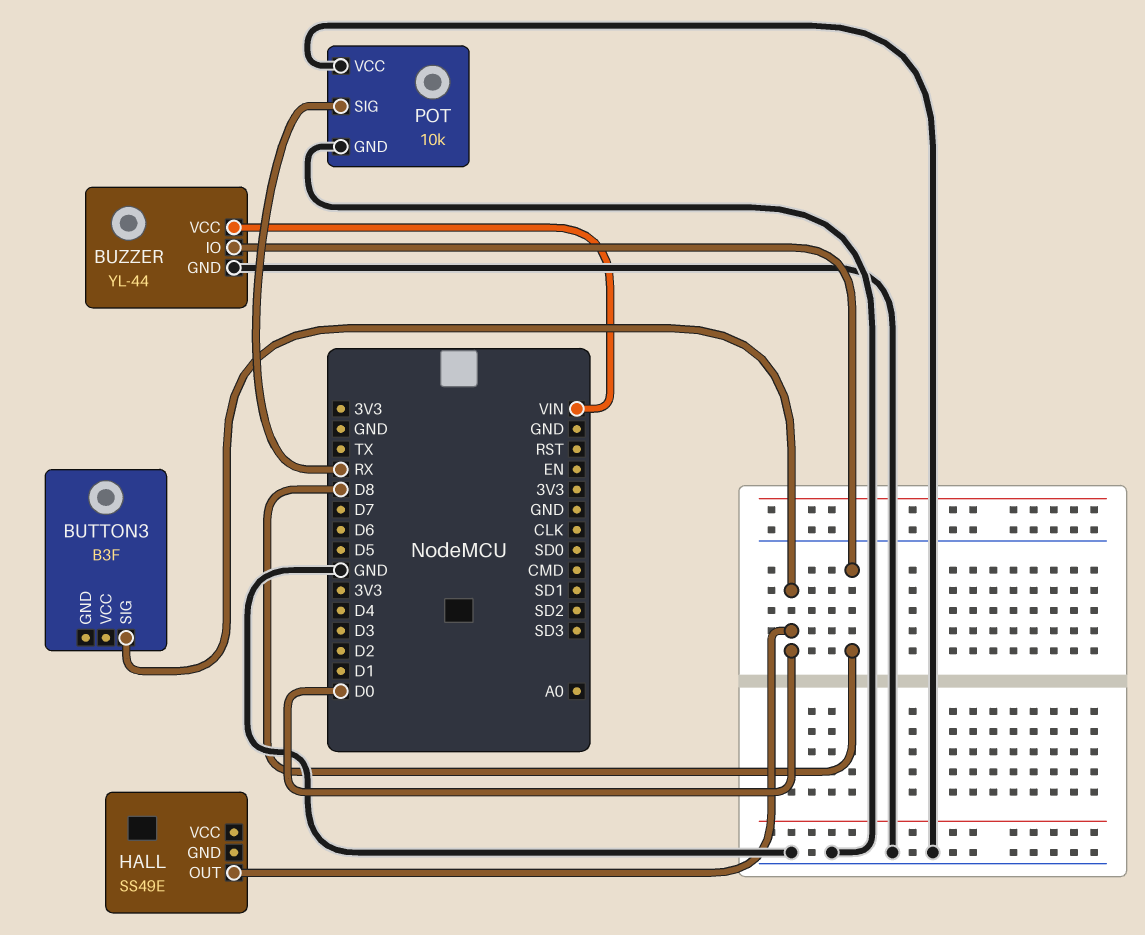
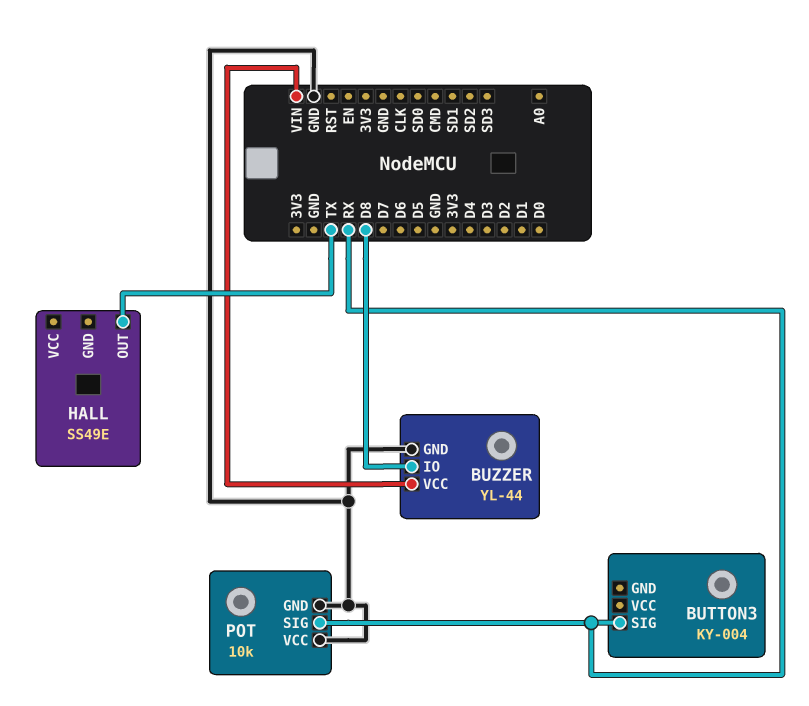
BUTTON3: B3F -> KY-004
BUTTON3 pin SIG: D0 -> RX
HALL pin OUT: D0 -> TX

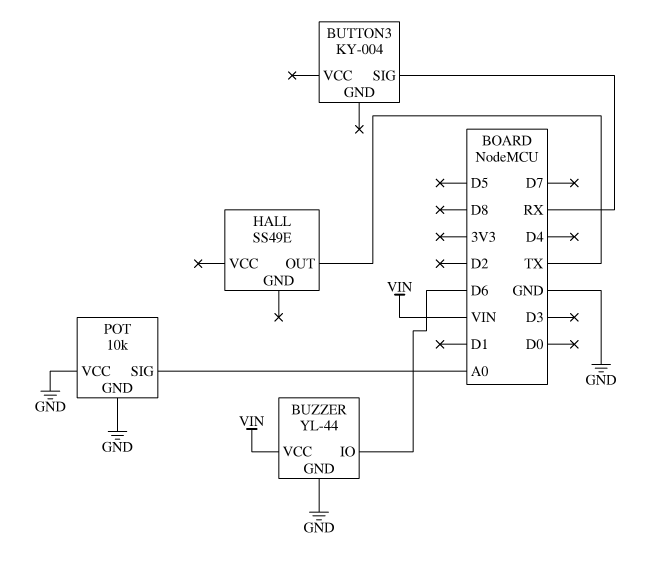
BUZZER pin IO: D8 -> D6
POT pin SIG: RX -> A0

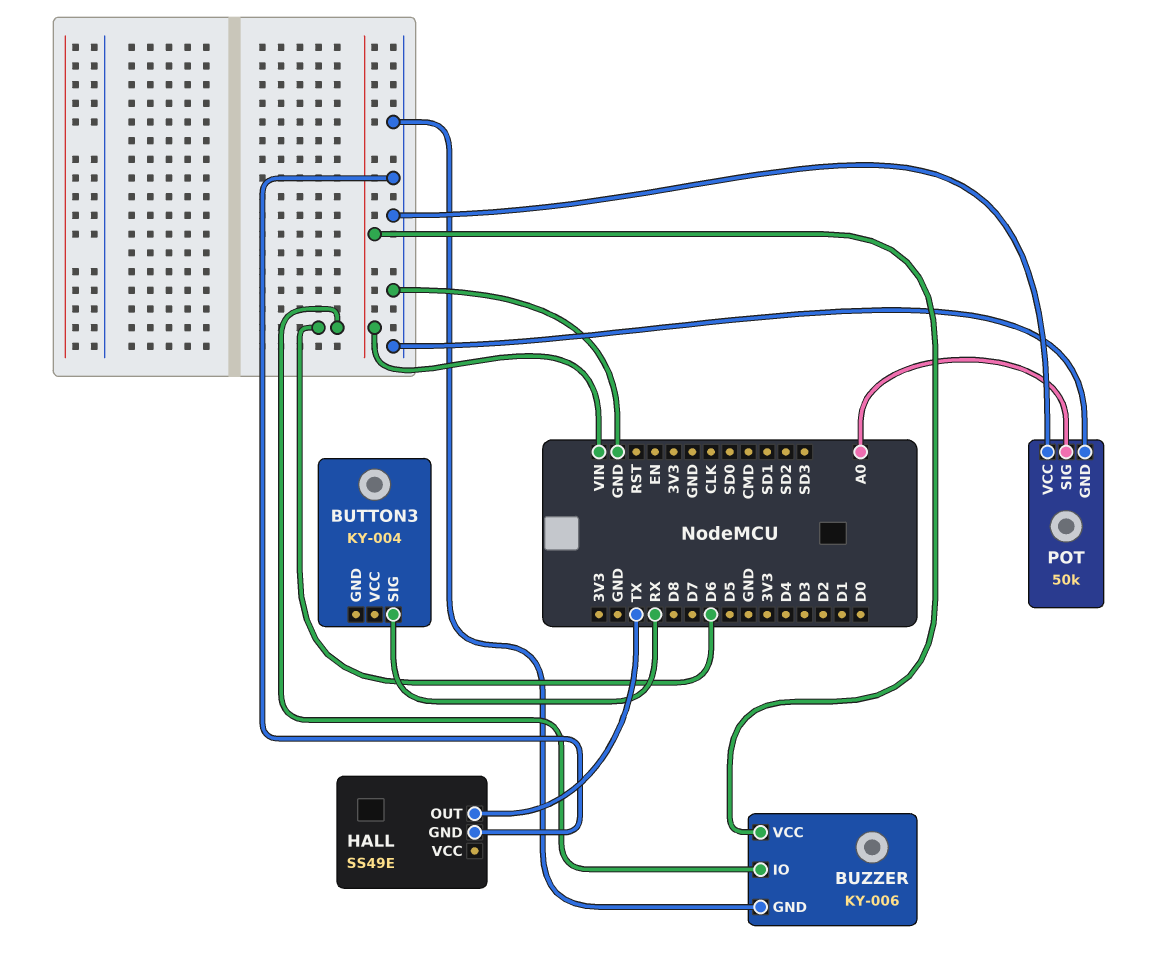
BUZZER: YL-44 -> KY-006
HALL pin GND: none -> GND
POT: 10k -> 50k

